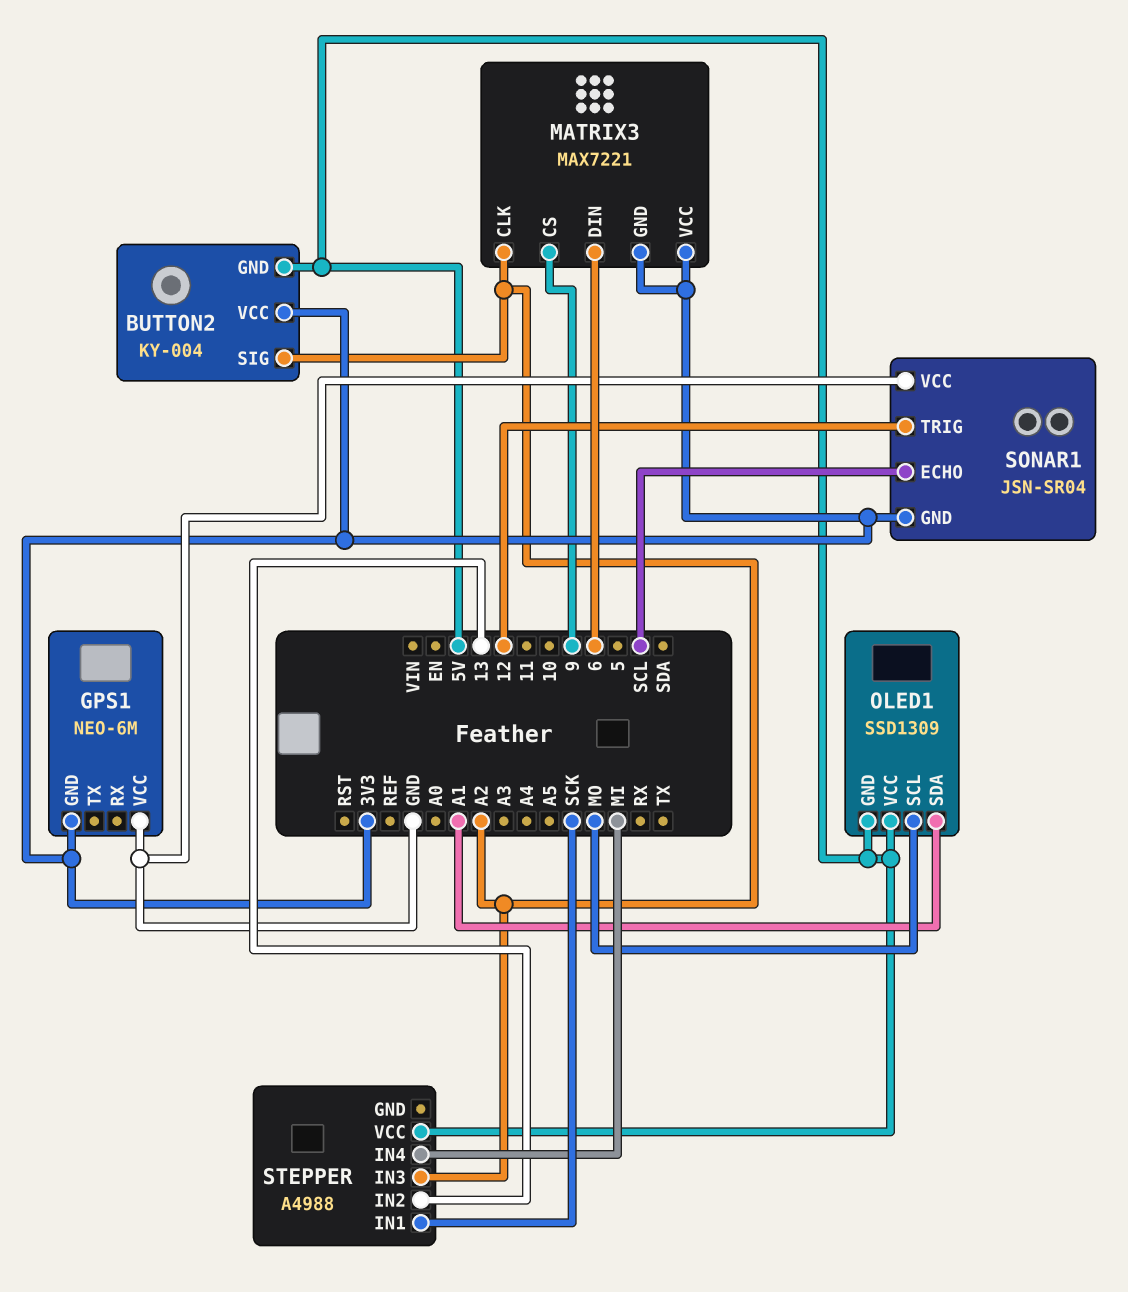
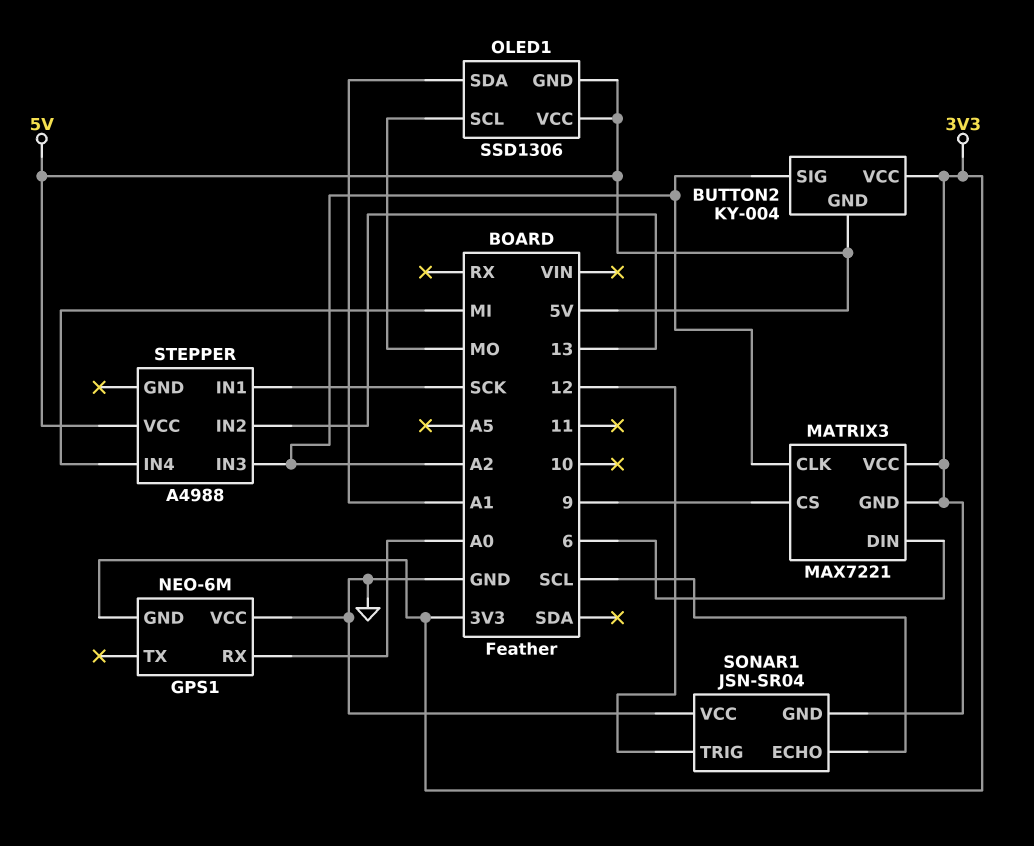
GPS1 pin RX: none -> A0
OLED1: SSD1309 -> SSD1306

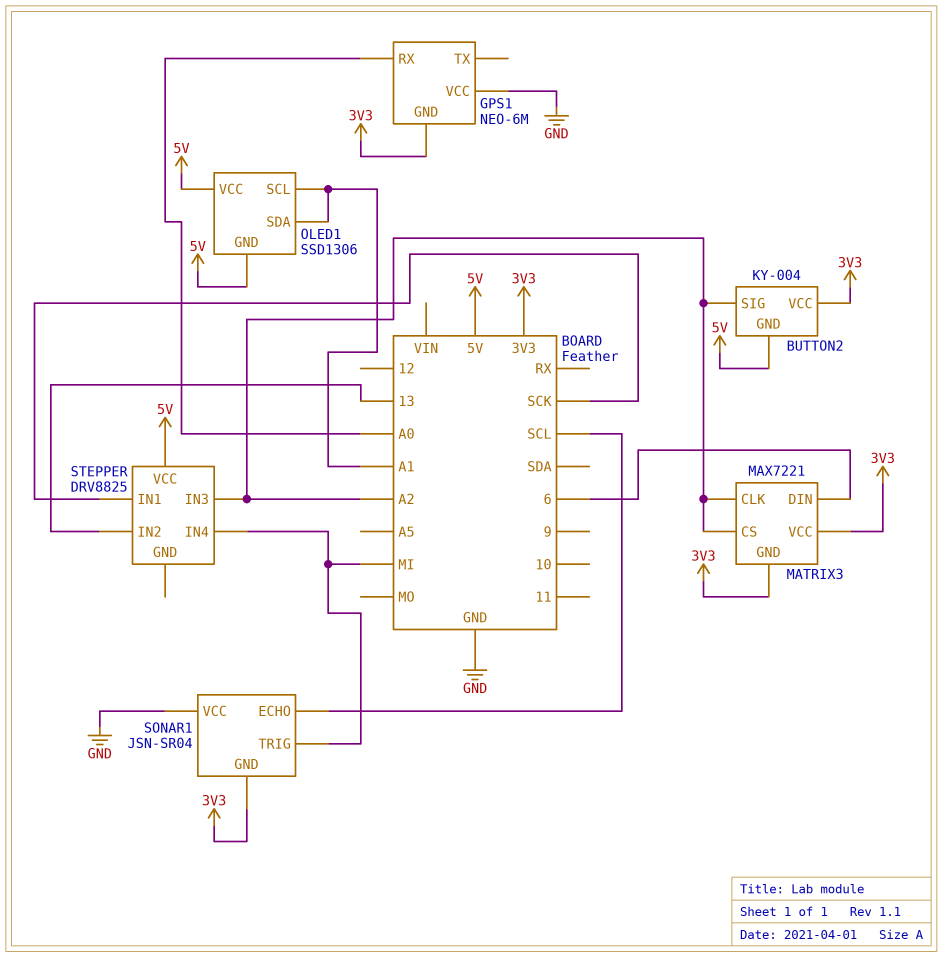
MATRIX3 pin CS: 9 -> A2
OLED1 pin SCL: MO -> A1
SONAR1 pin TRIG: 12 -> MI
STEPPER: A4988 -> DRV8825

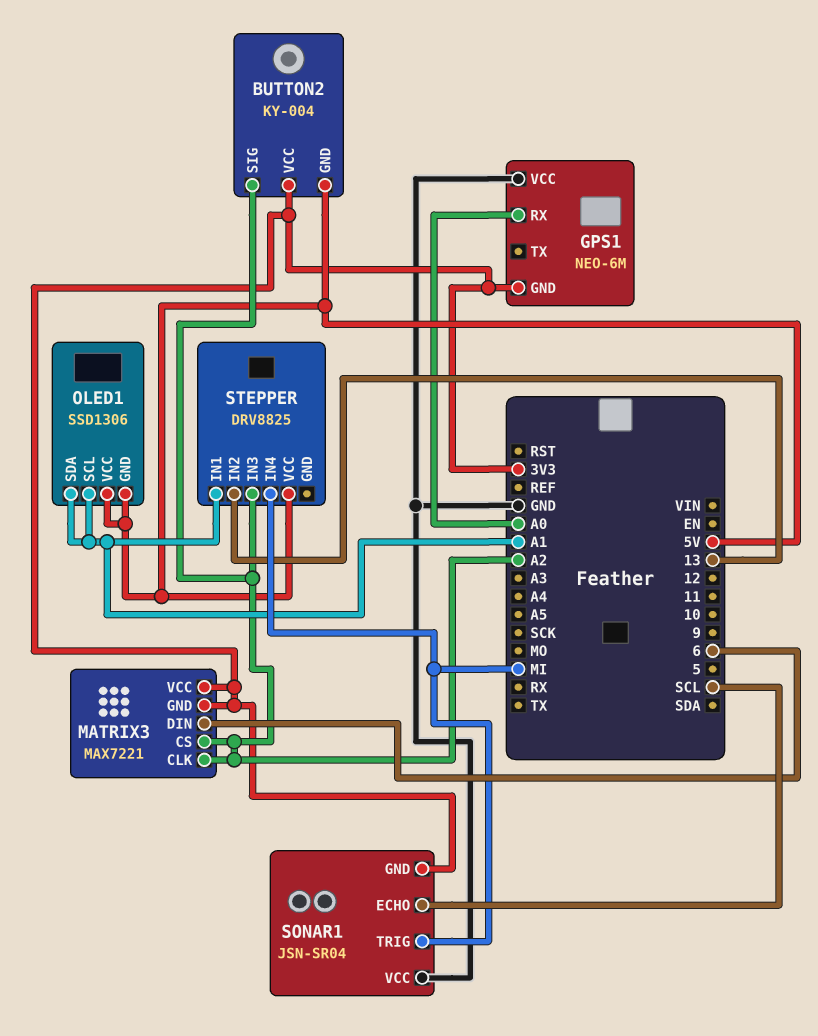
STEPPER pin IN1: SCK -> A1

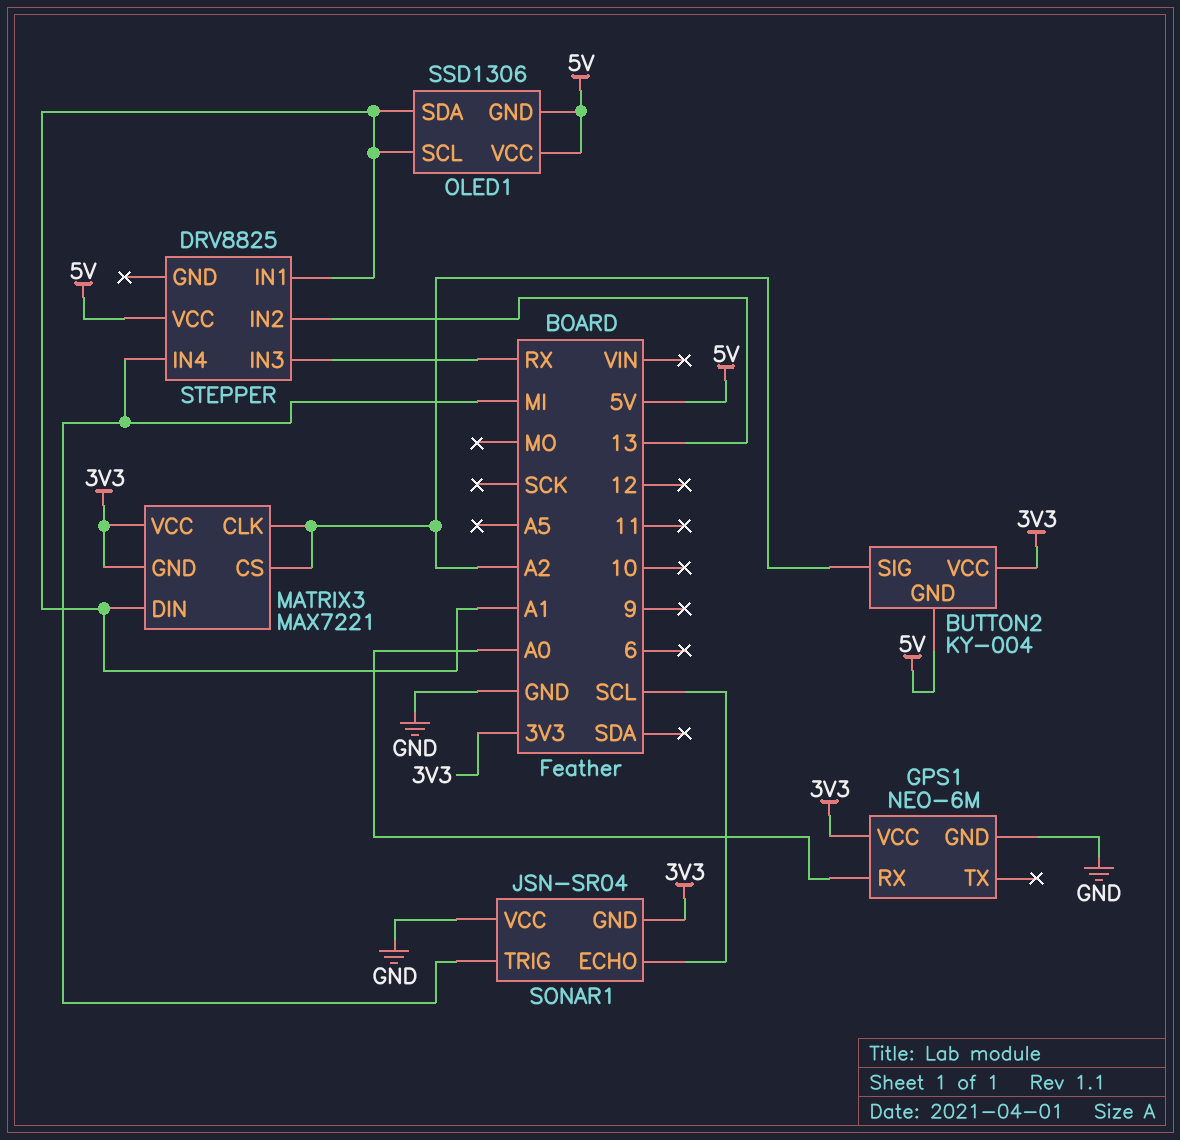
GPS1 pin GND: 3V3 -> GND
GPS1 pin VCC: GND -> 3V3
MATRIX3 pin DIN: 6 -> A1
STEPPER pin IN3: A2 -> RX

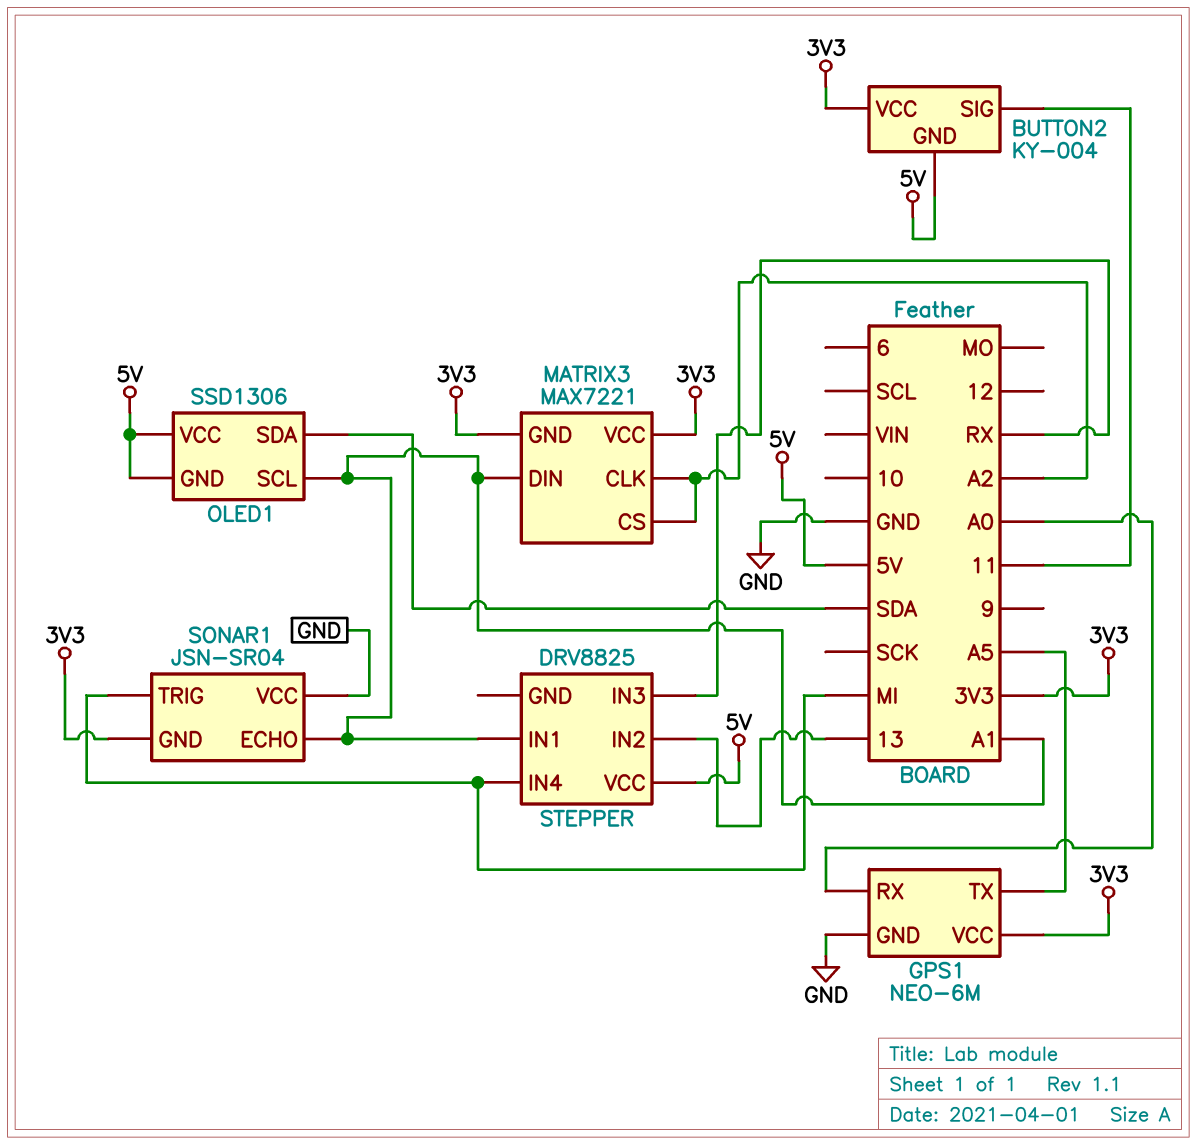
BUTTON2 pin SIG: A2 -> 11
GPS1 pin TX: none -> A5
OLED1 pin SDA: A1 -> SDA
SONAR1 pin ECHO: SCL -> A1

